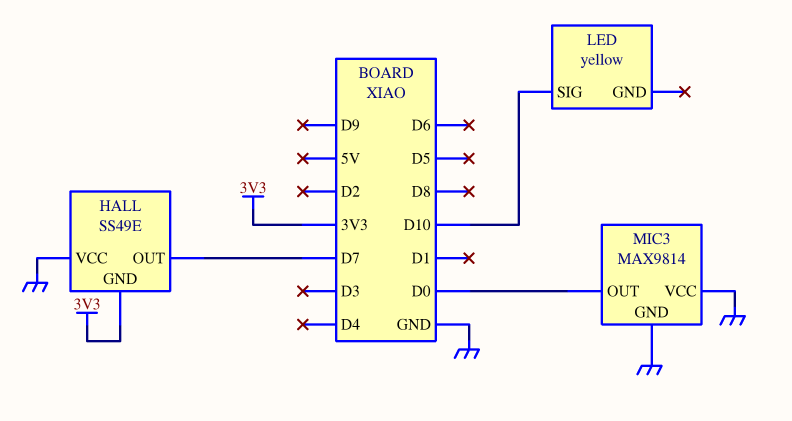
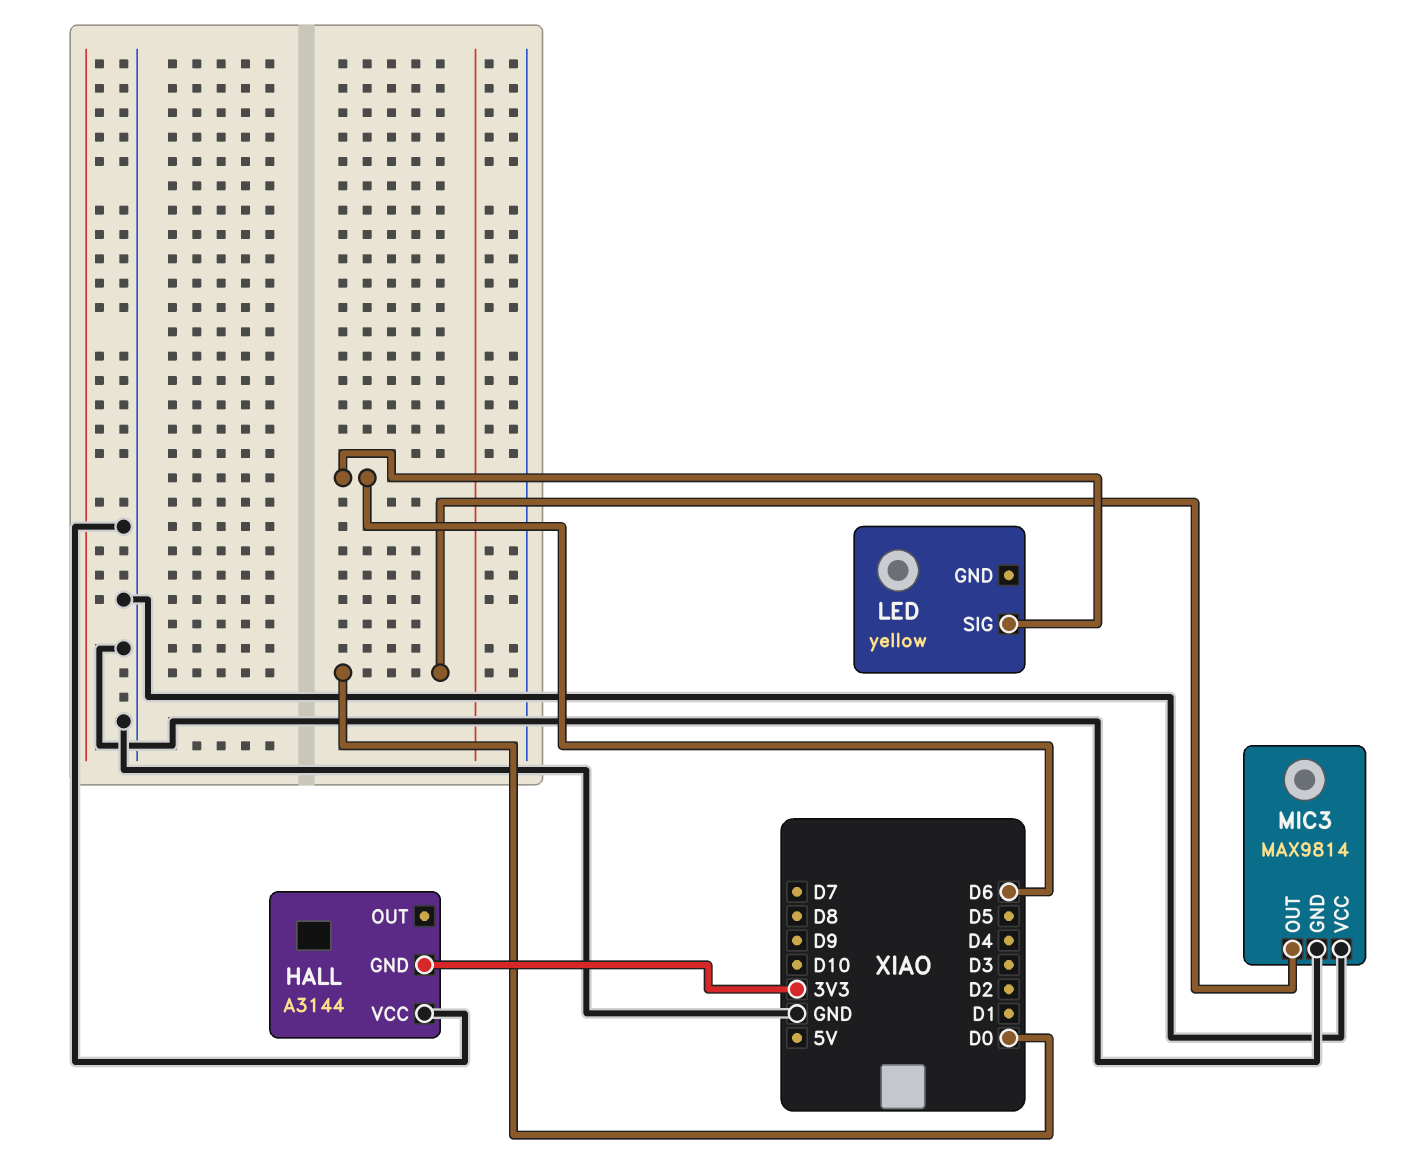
HALL: SS49E -> A3144
HALL pin OUT: D7 -> none
LED pin SIG: D10 -> D6

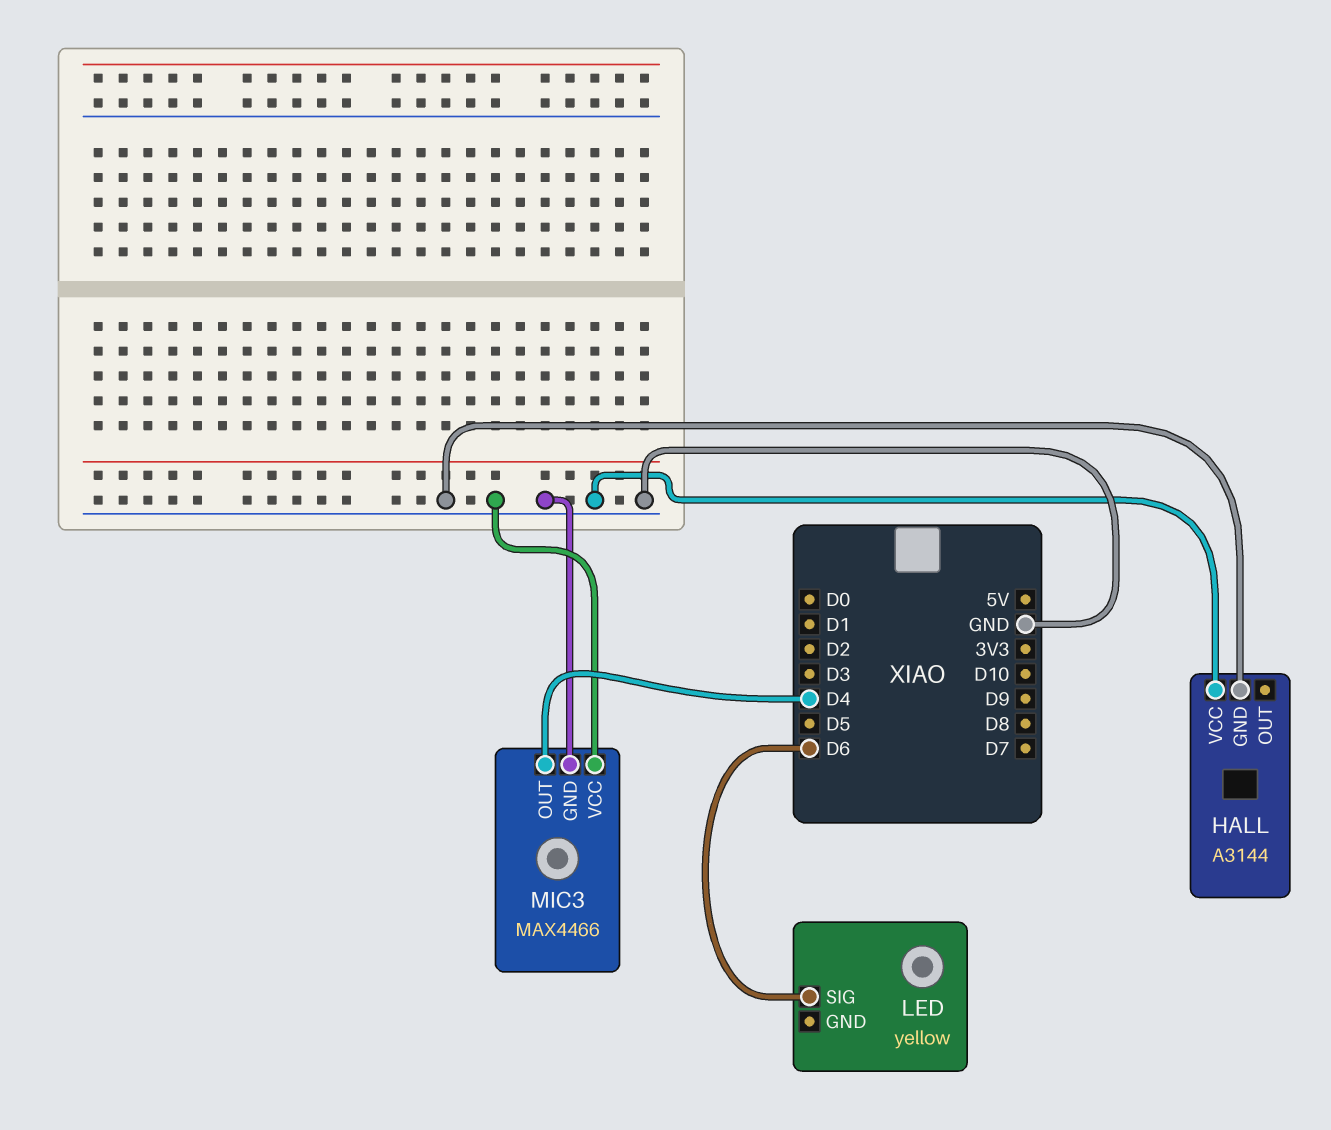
HALL pin GND: 3V3 -> GND
MIC3: MAX9814 -> MAX4466
MIC3 pin OUT: D0 -> D4

